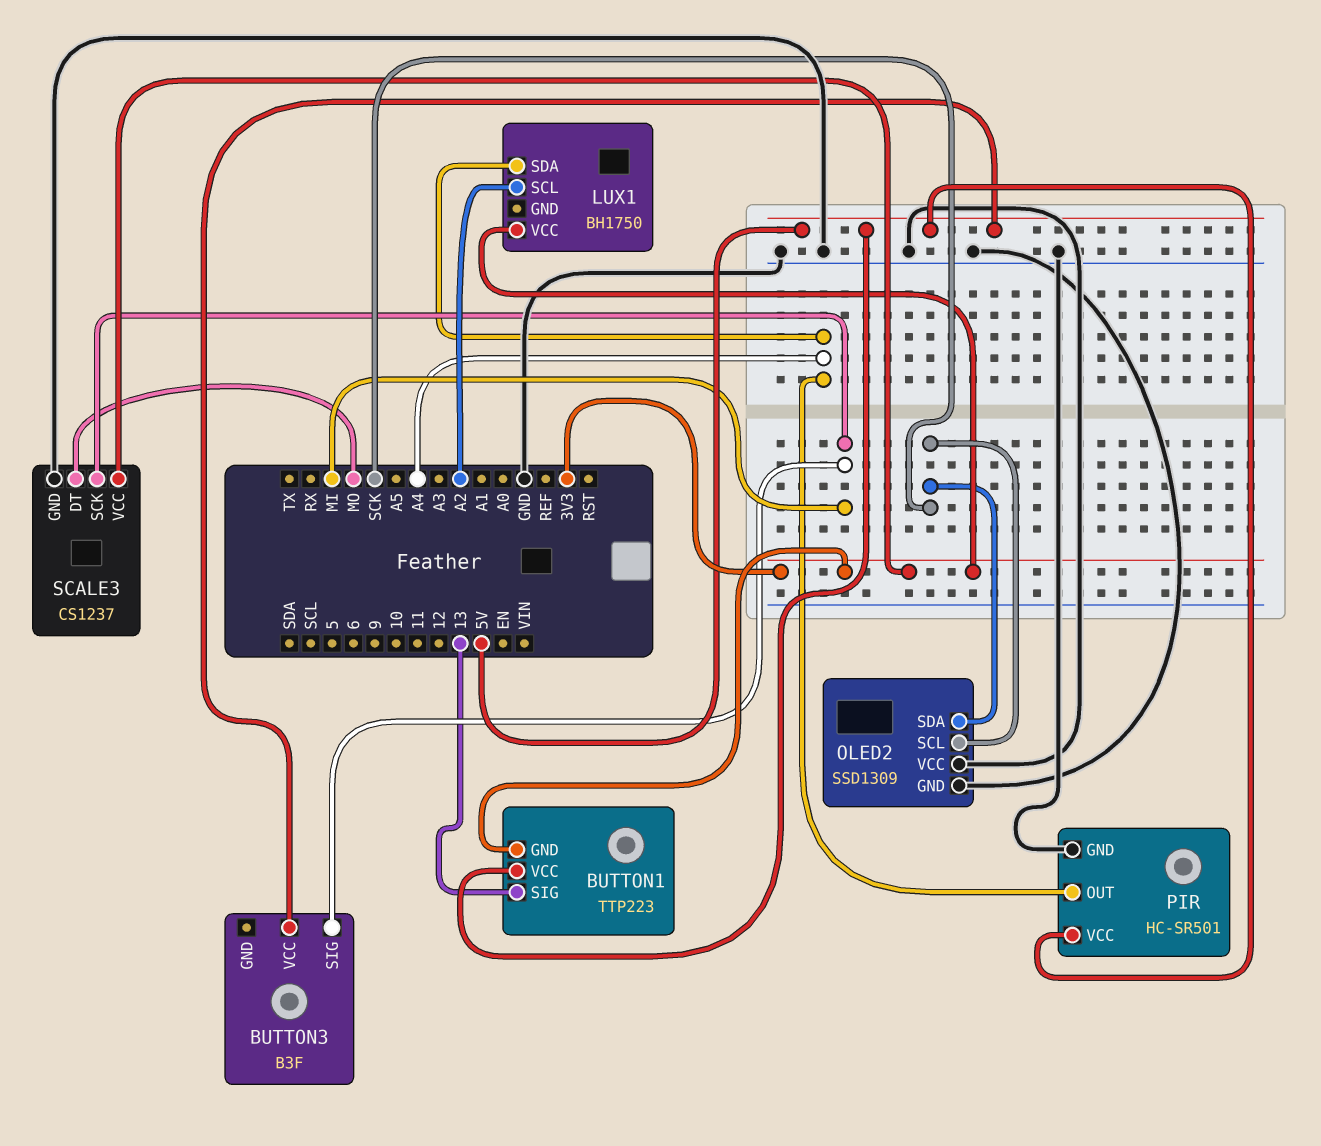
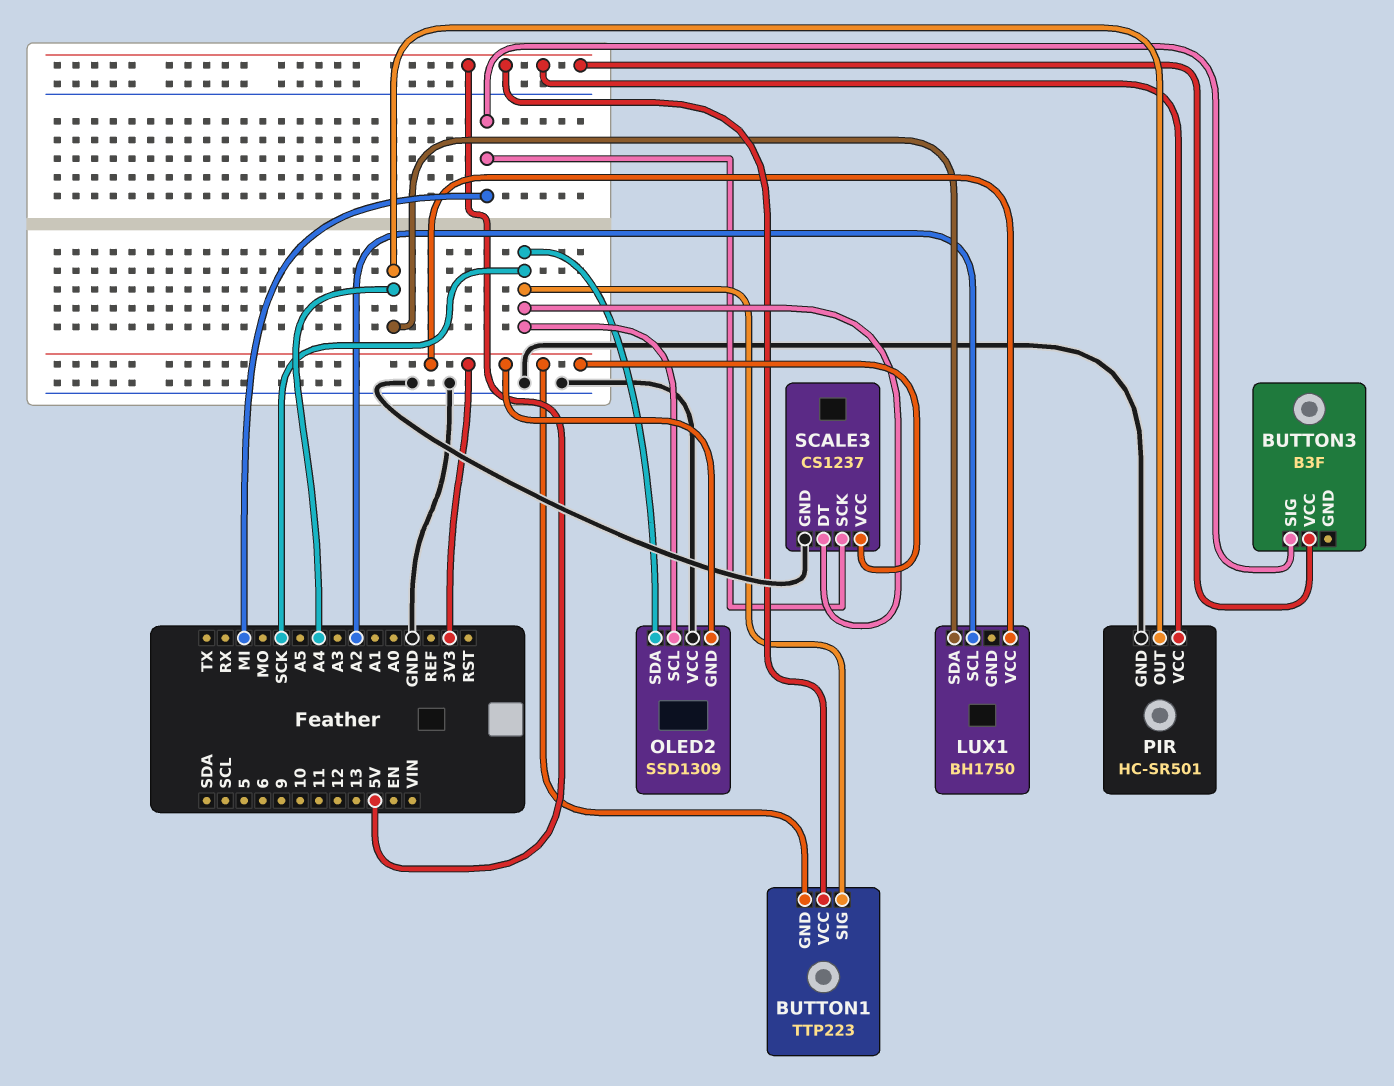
BUTTON1 pin SIG: 13 -> SCK
OLED2 pin GND: GND -> 3V3
SCALE3 pin DT: MO -> SCK

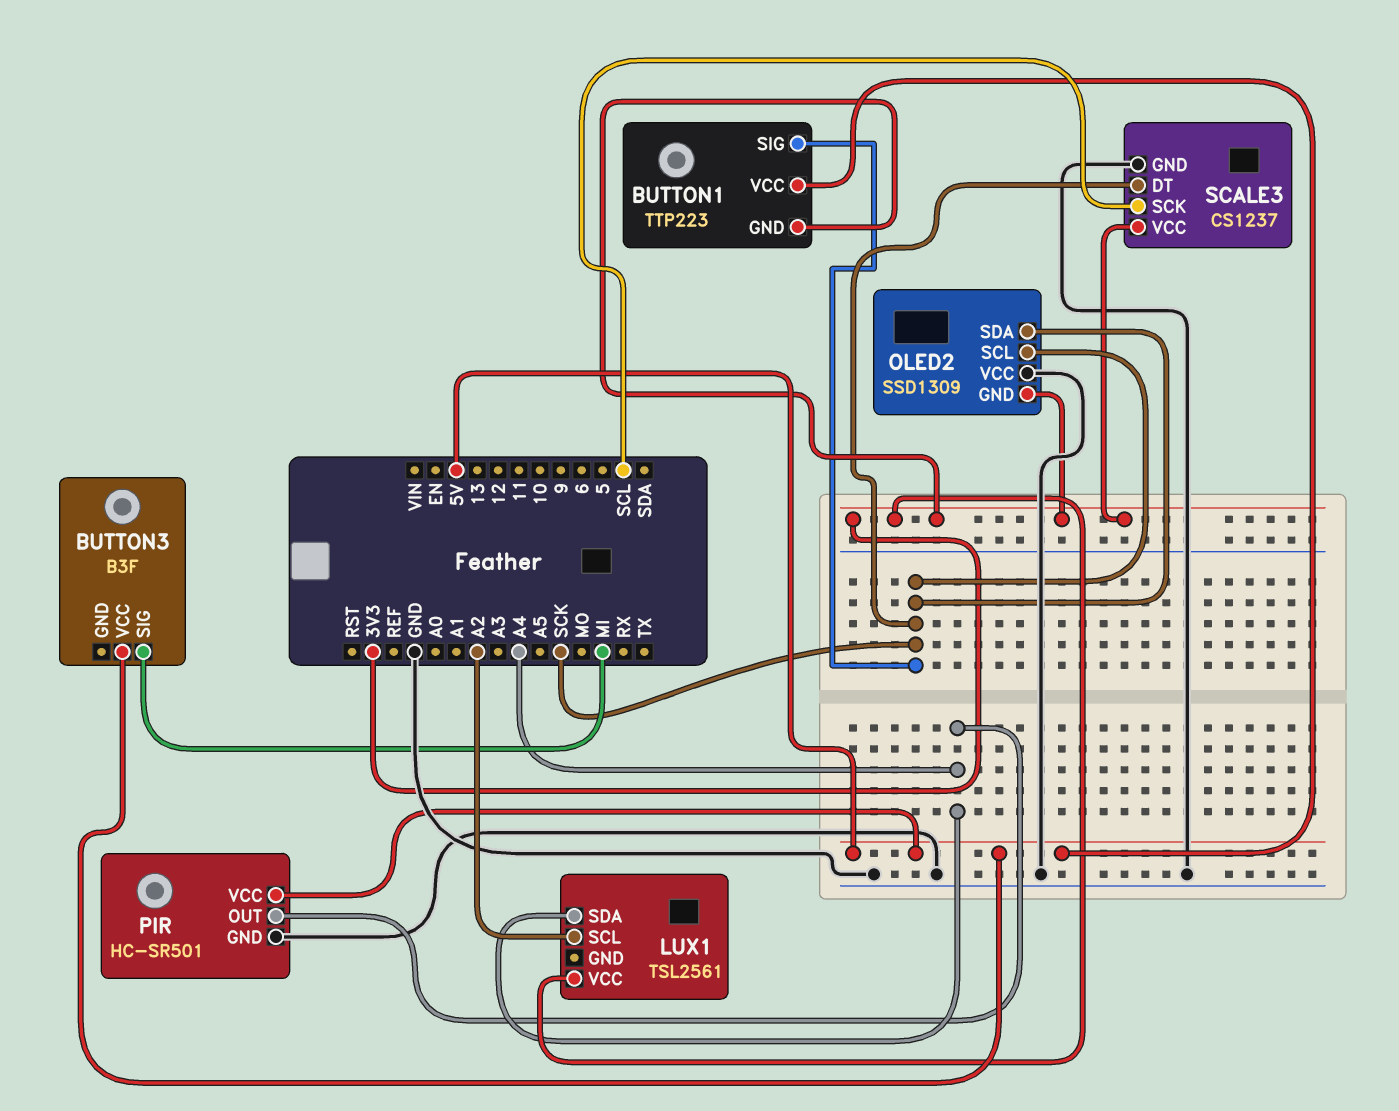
LUX1: BH1750 -> TSL2561
SCALE3 pin SCK: MI -> SCL

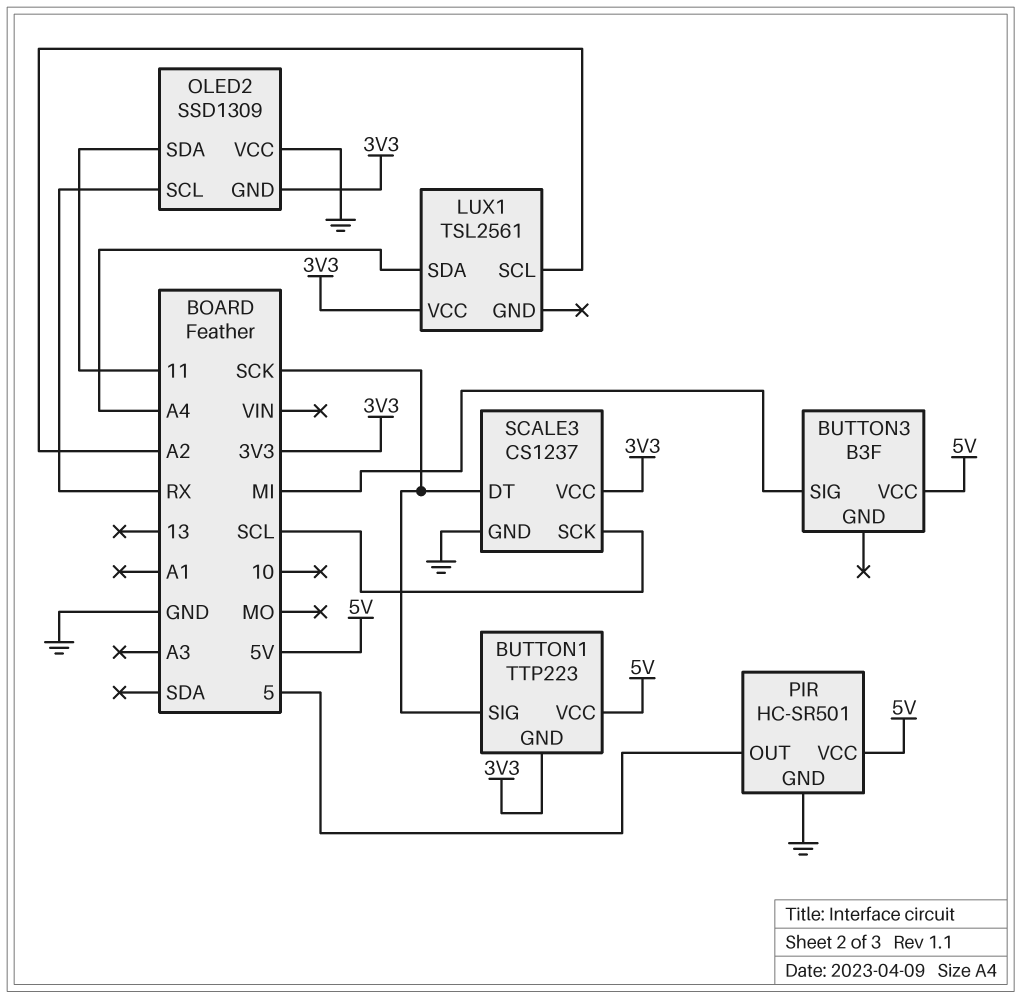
OLED2 pin SCL: SCK -> RX
OLED2 pin SDA: SCK -> 11
PIR pin OUT: A4 -> 5

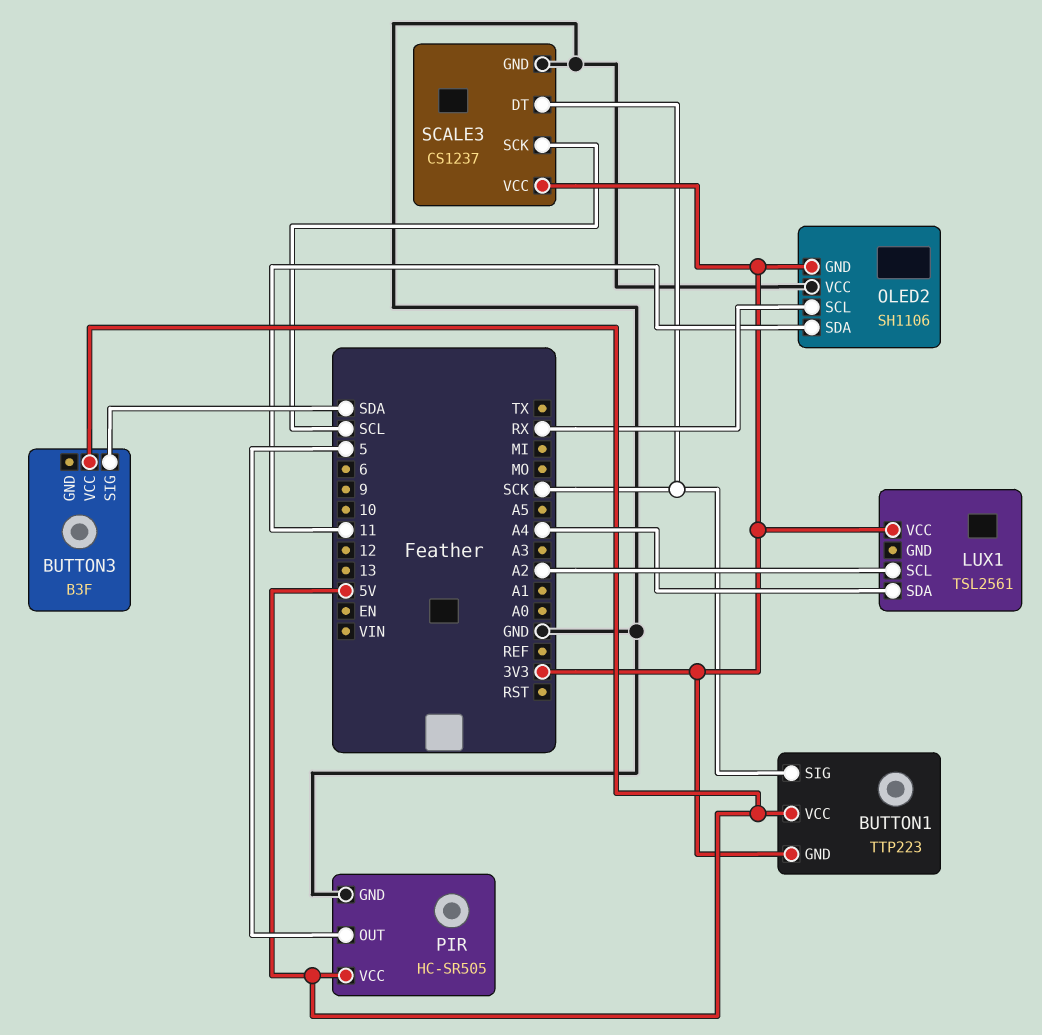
BUTTON3 pin SIG: MI -> SDA
OLED2: SSD1309 -> SH1106
PIR: HC-SR501 -> HC-SR505

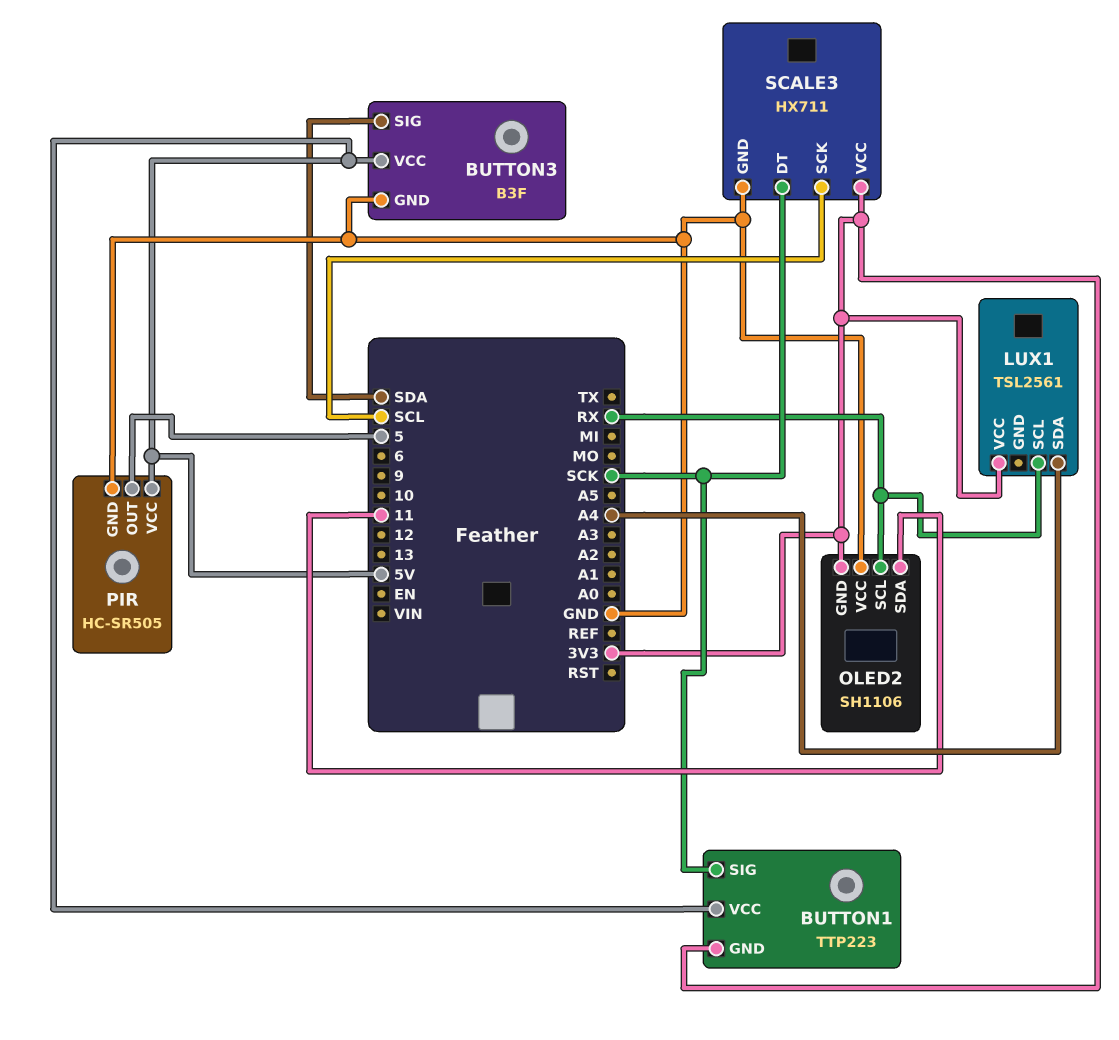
BUTTON3 pin GND: none -> GND
LUX1 pin SCL: A2 -> RX
SCALE3: CS1237 -> HX711

